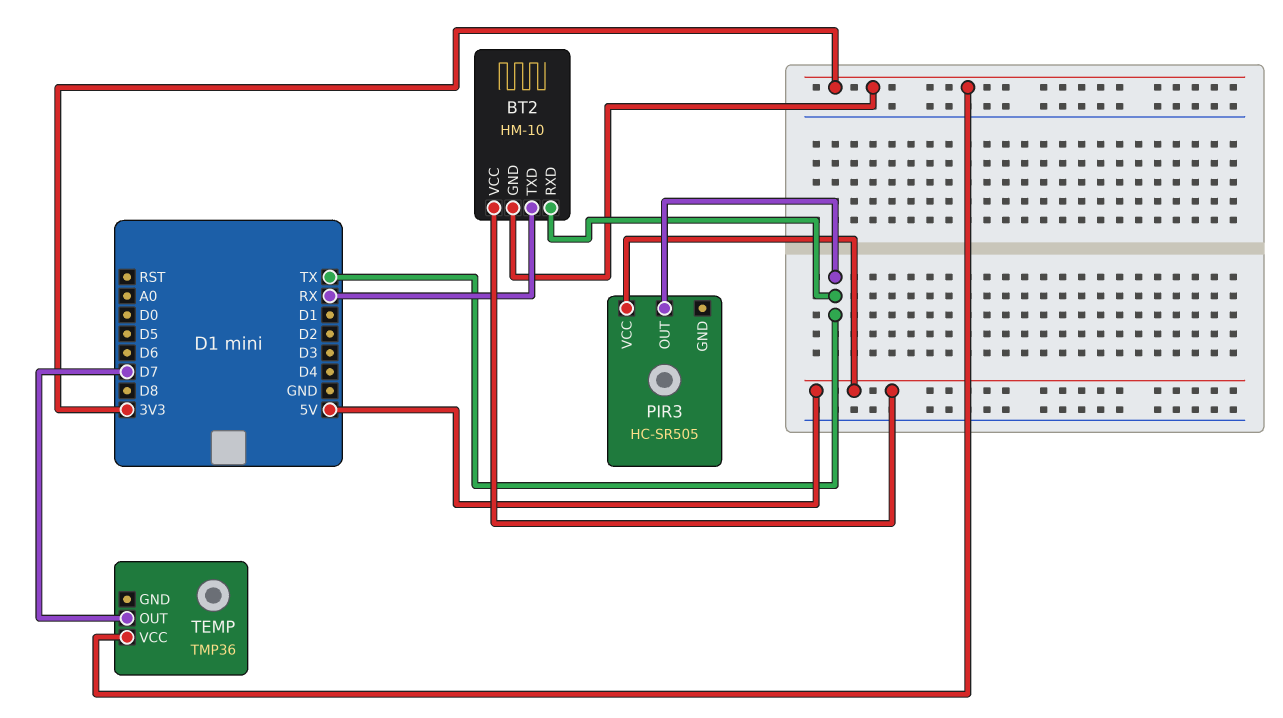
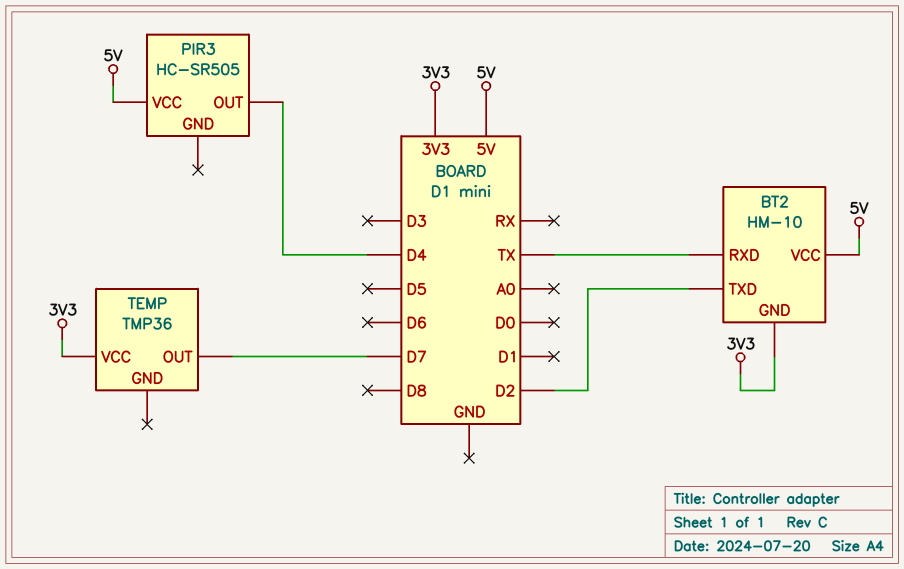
BT2 pin TXD: RX -> D2
PIR3 pin OUT: TX -> D4

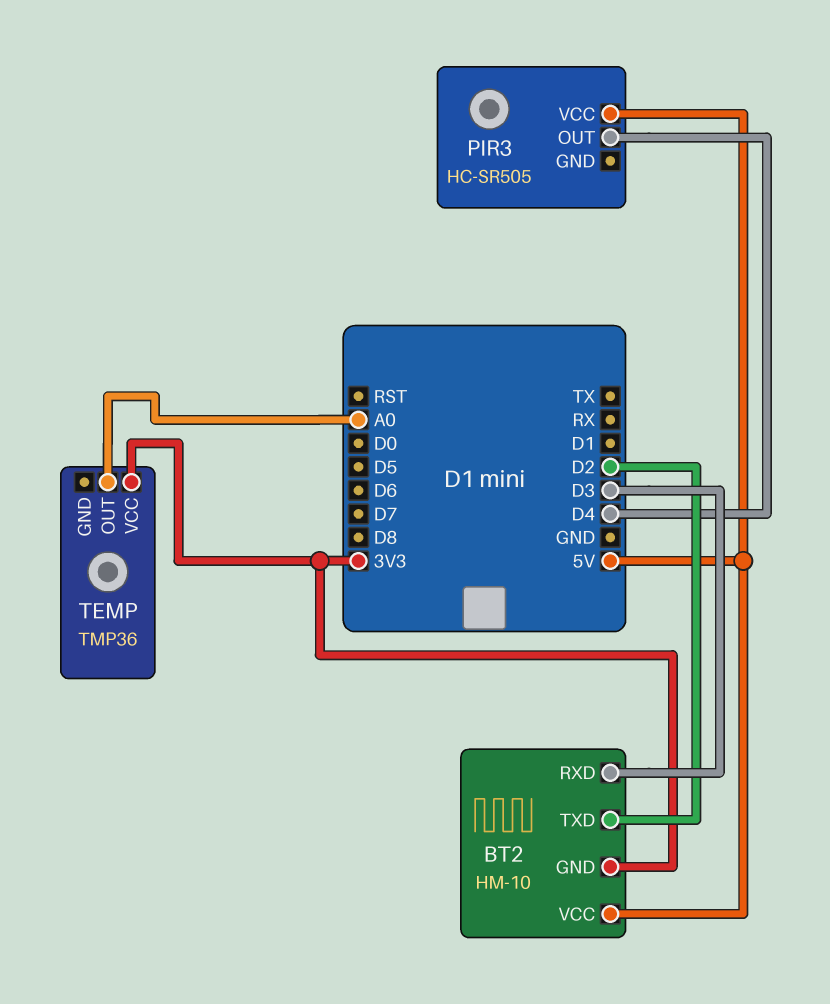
BT2 pin RXD: TX -> D3
TEMP pin OUT: D7 -> A0

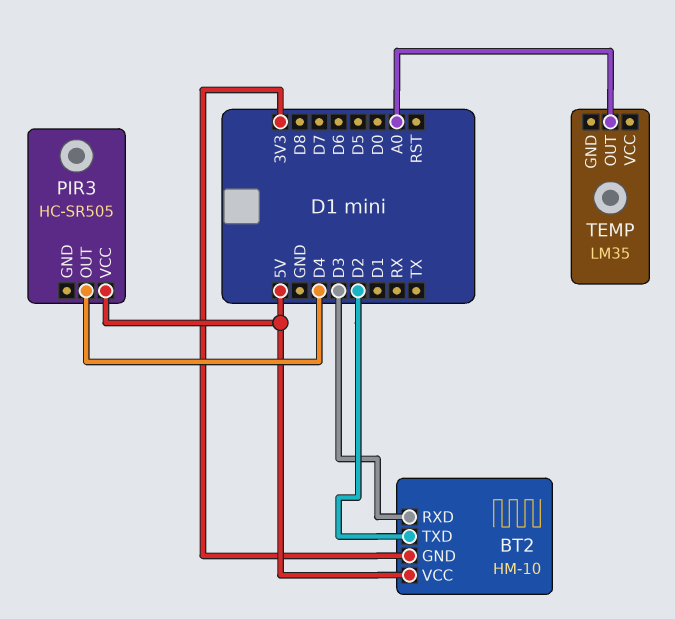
TEMP: TMP36 -> LM35
TEMP pin VCC: 3V3 -> none

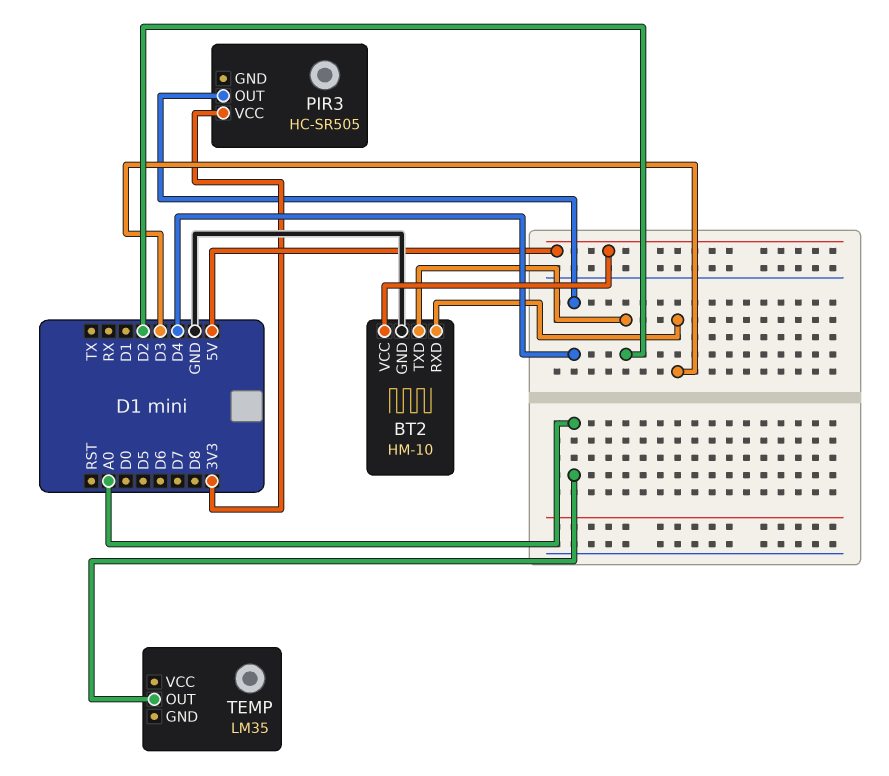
BT2 pin GND: 3V3 -> GND
PIR3 pin VCC: 5V -> 3V3

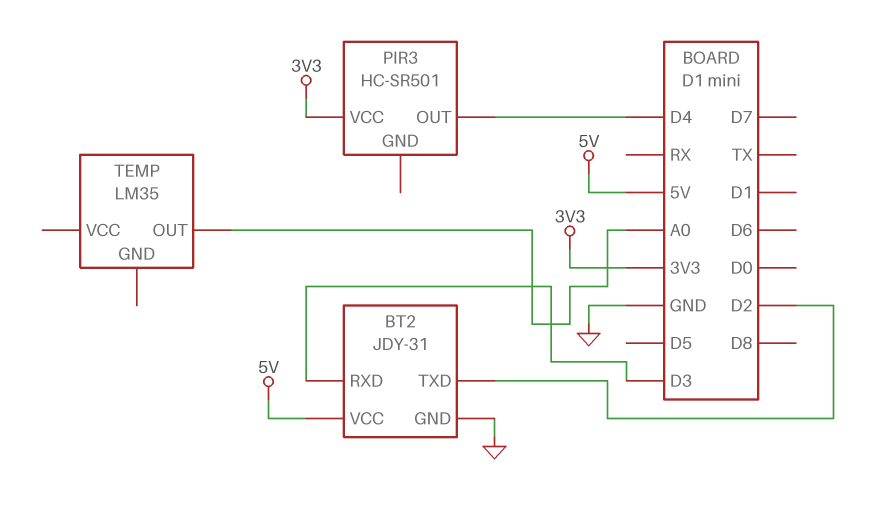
BT2: HM-10 -> JDY-31
PIR3: HC-SR505 -> HC-SR501

